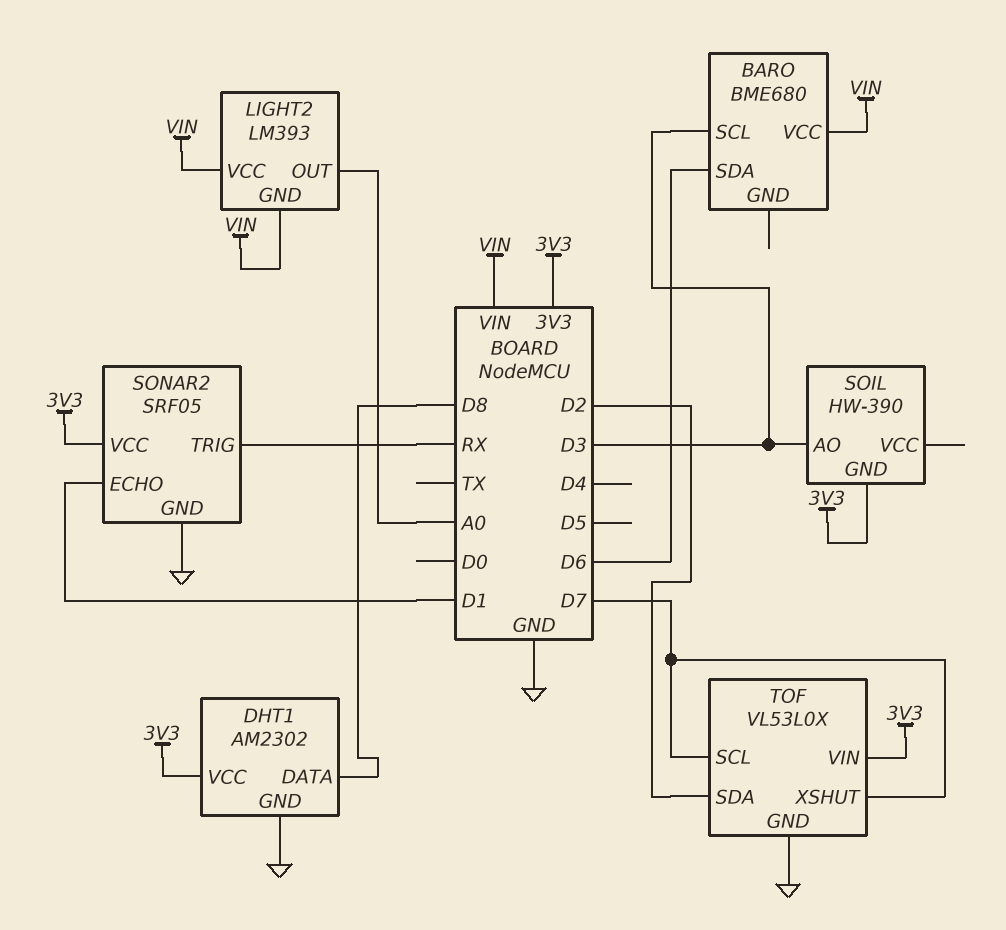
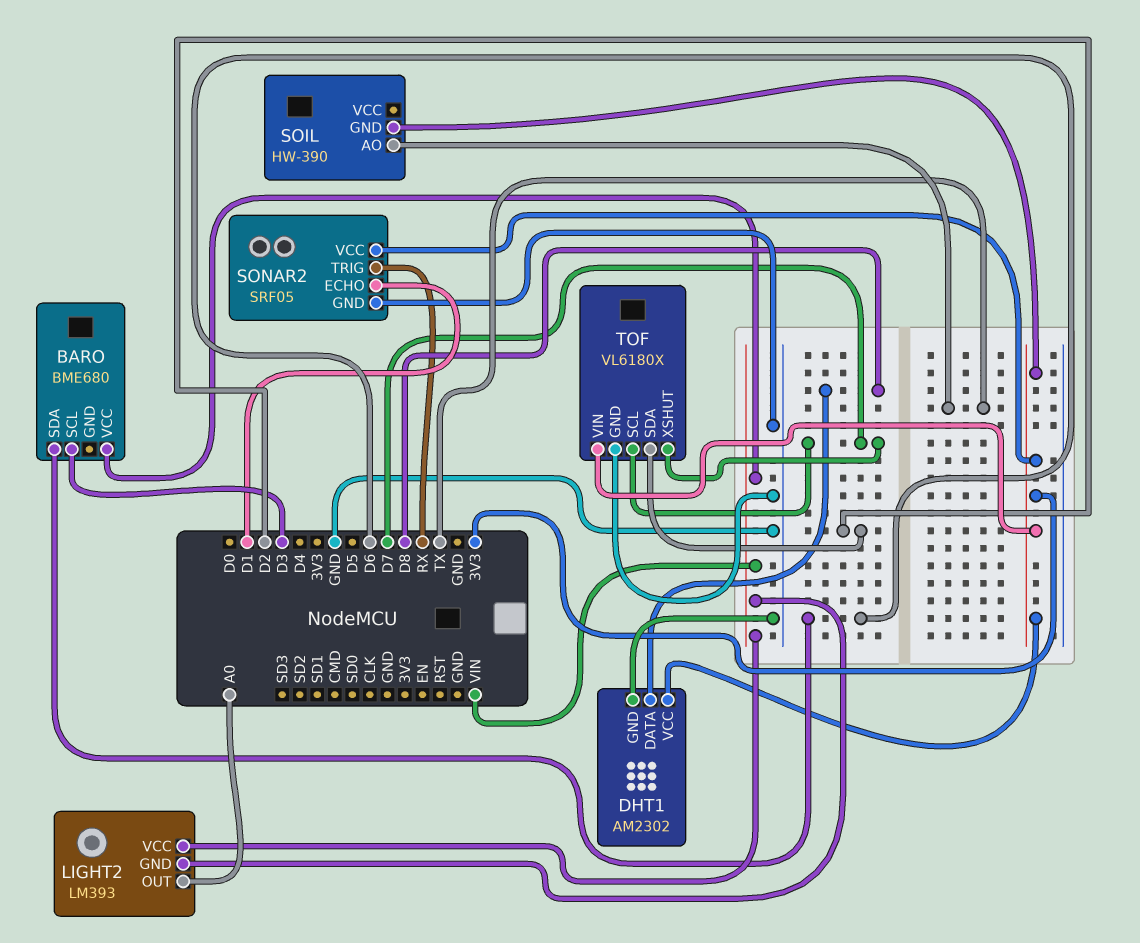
SOIL pin AO: D3 -> TX
TOF: VL53L0X -> VL6180X

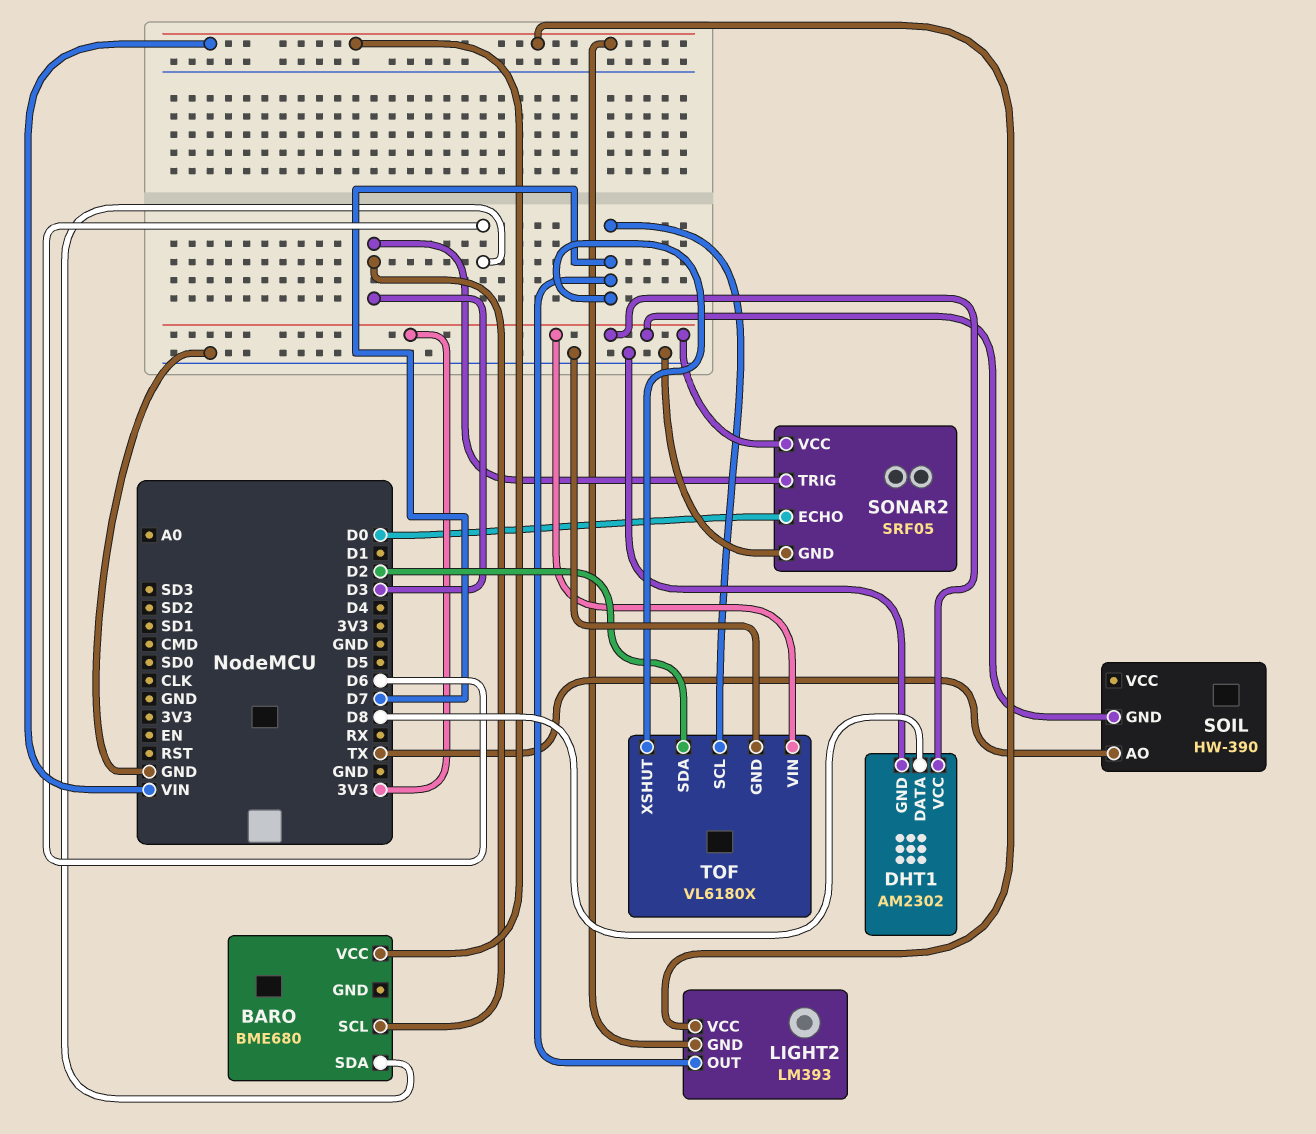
LIGHT2 pin OUT: A0 -> D7
SONAR2 pin ECHO: D1 -> D0
SONAR2 pin TRIG: RX -> D3

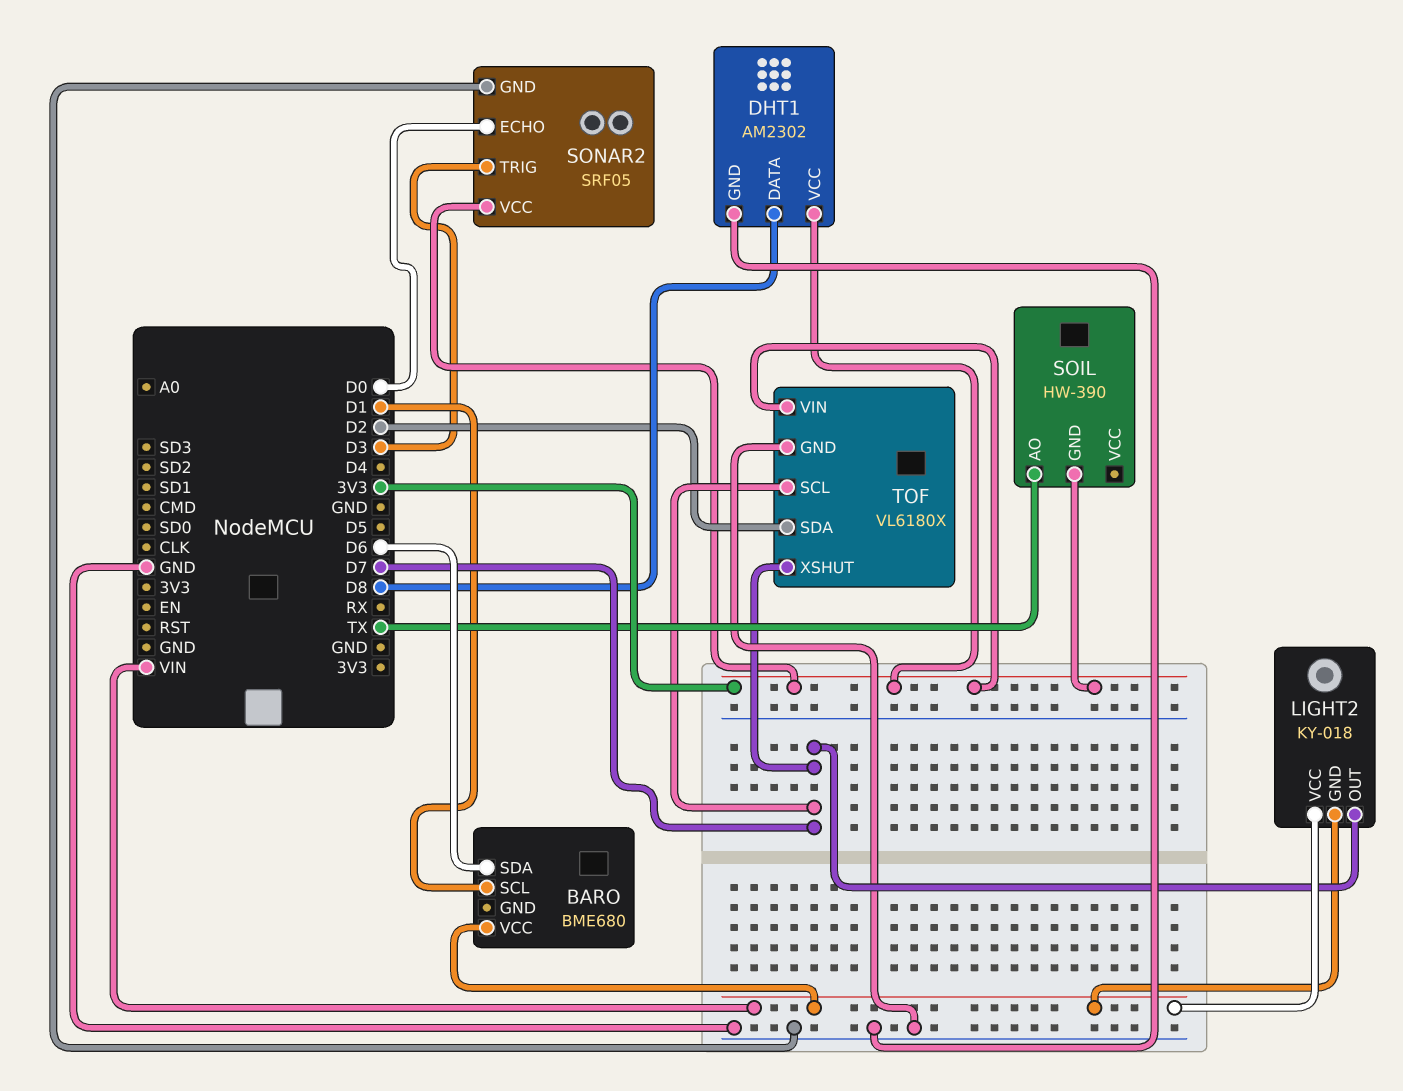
BARO pin SCL: D3 -> D1
LIGHT2: LM393 -> KY-018

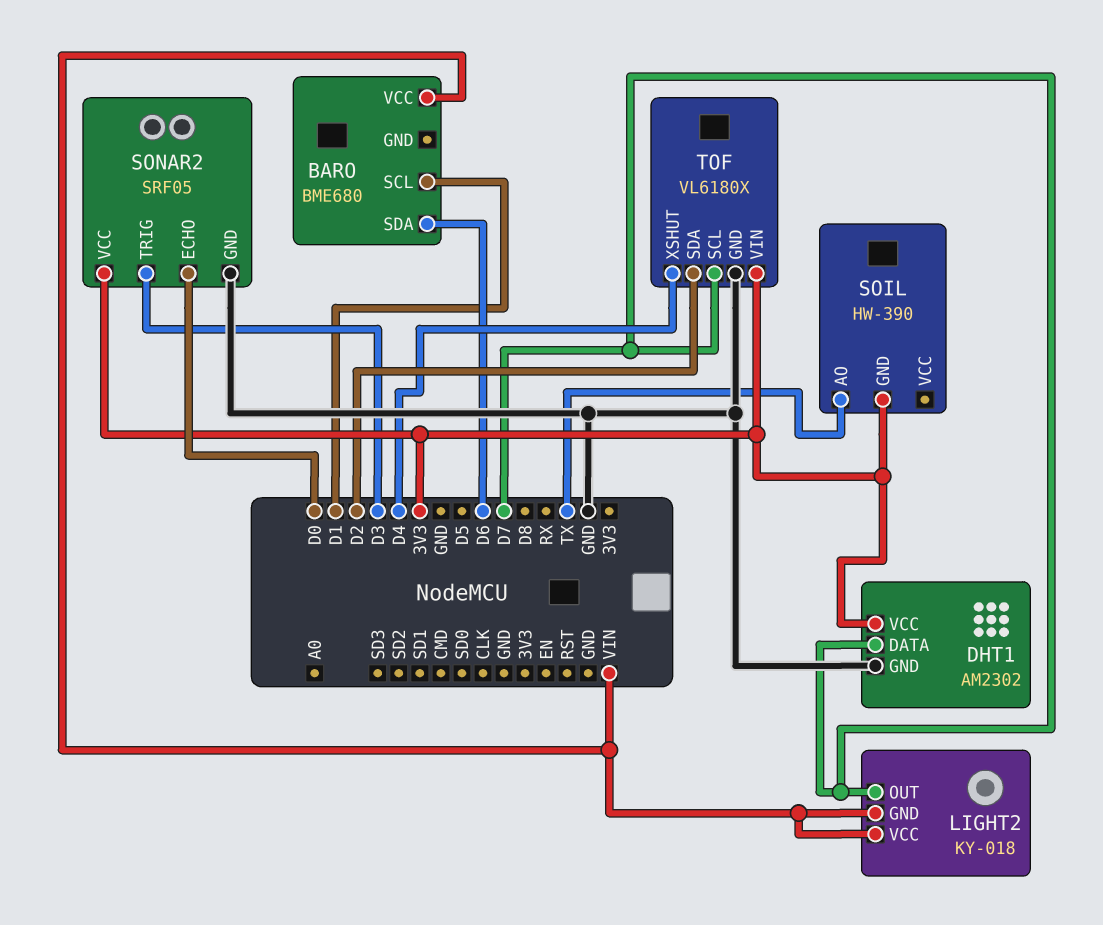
DHT1 pin DATA: D8 -> D7
TOF pin XSHUT: D7 -> D4

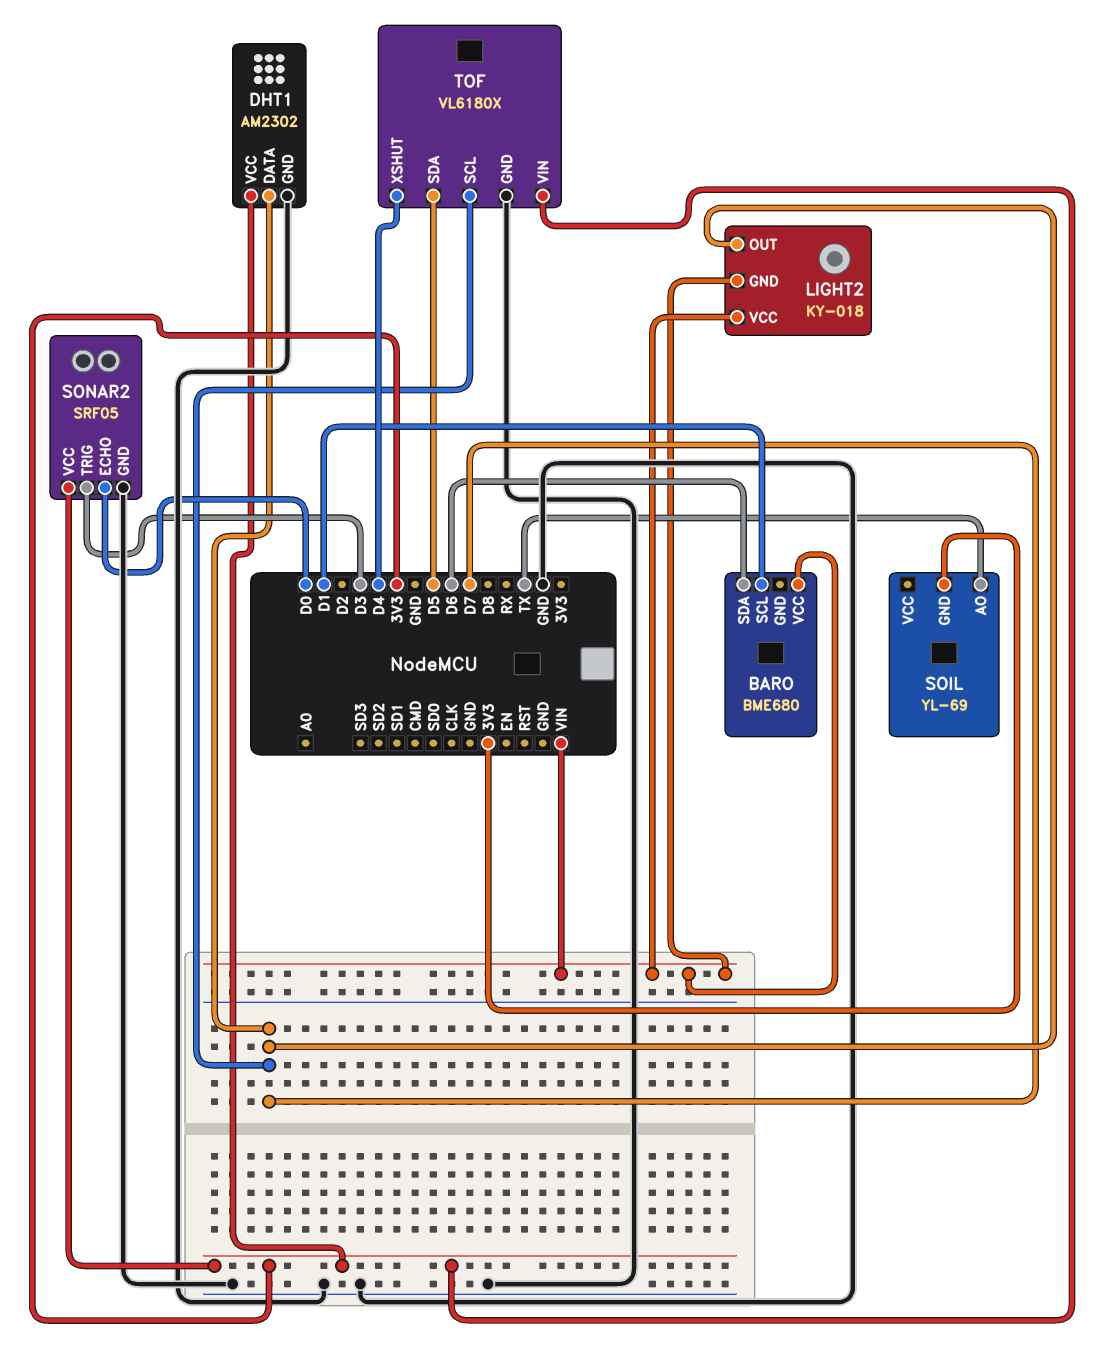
SOIL: HW-390 -> YL-69
TOF pin SDA: D2 -> D5

